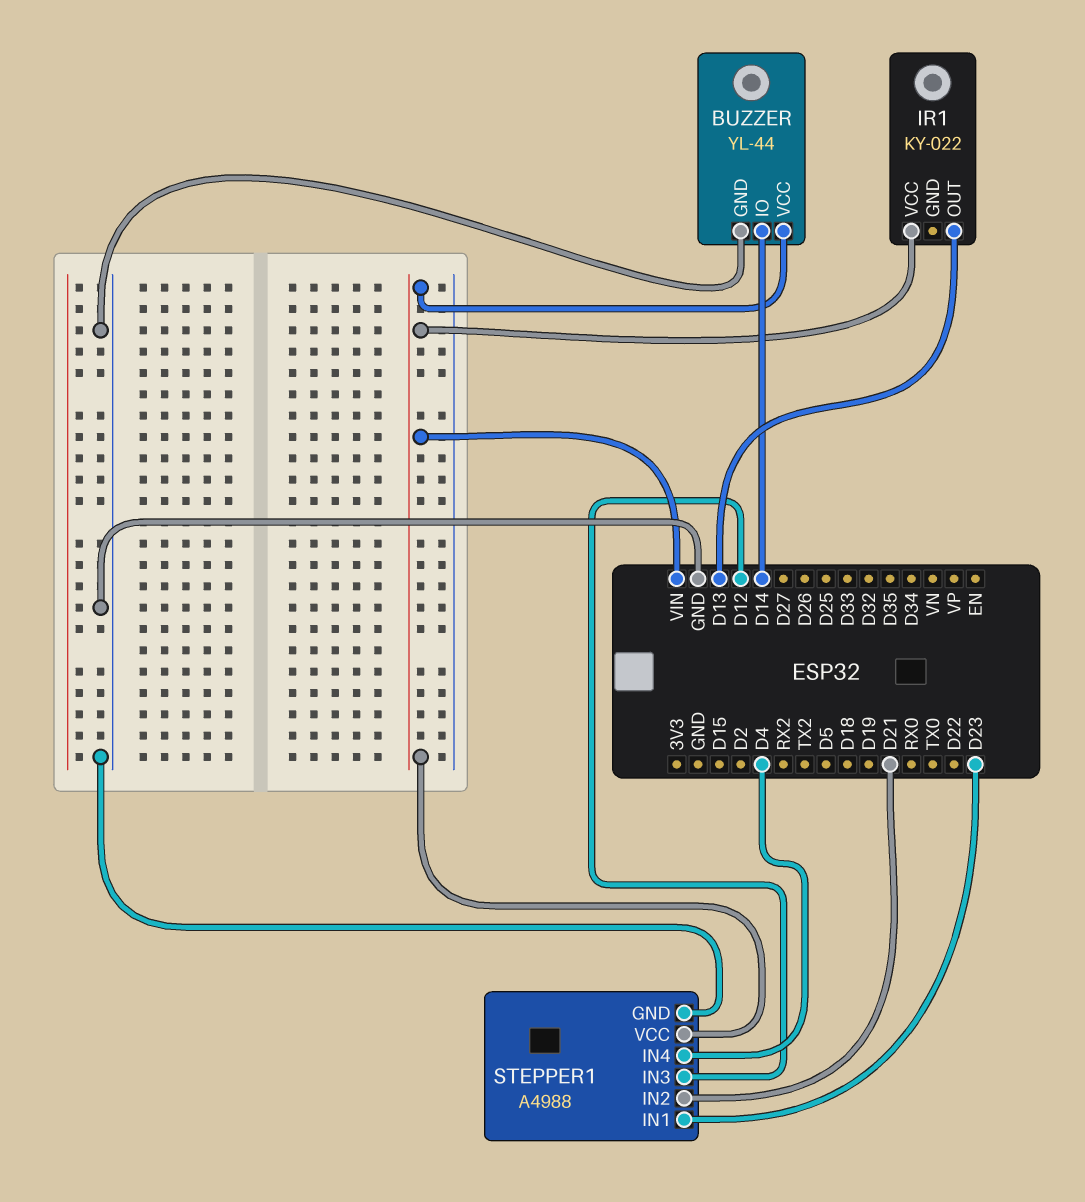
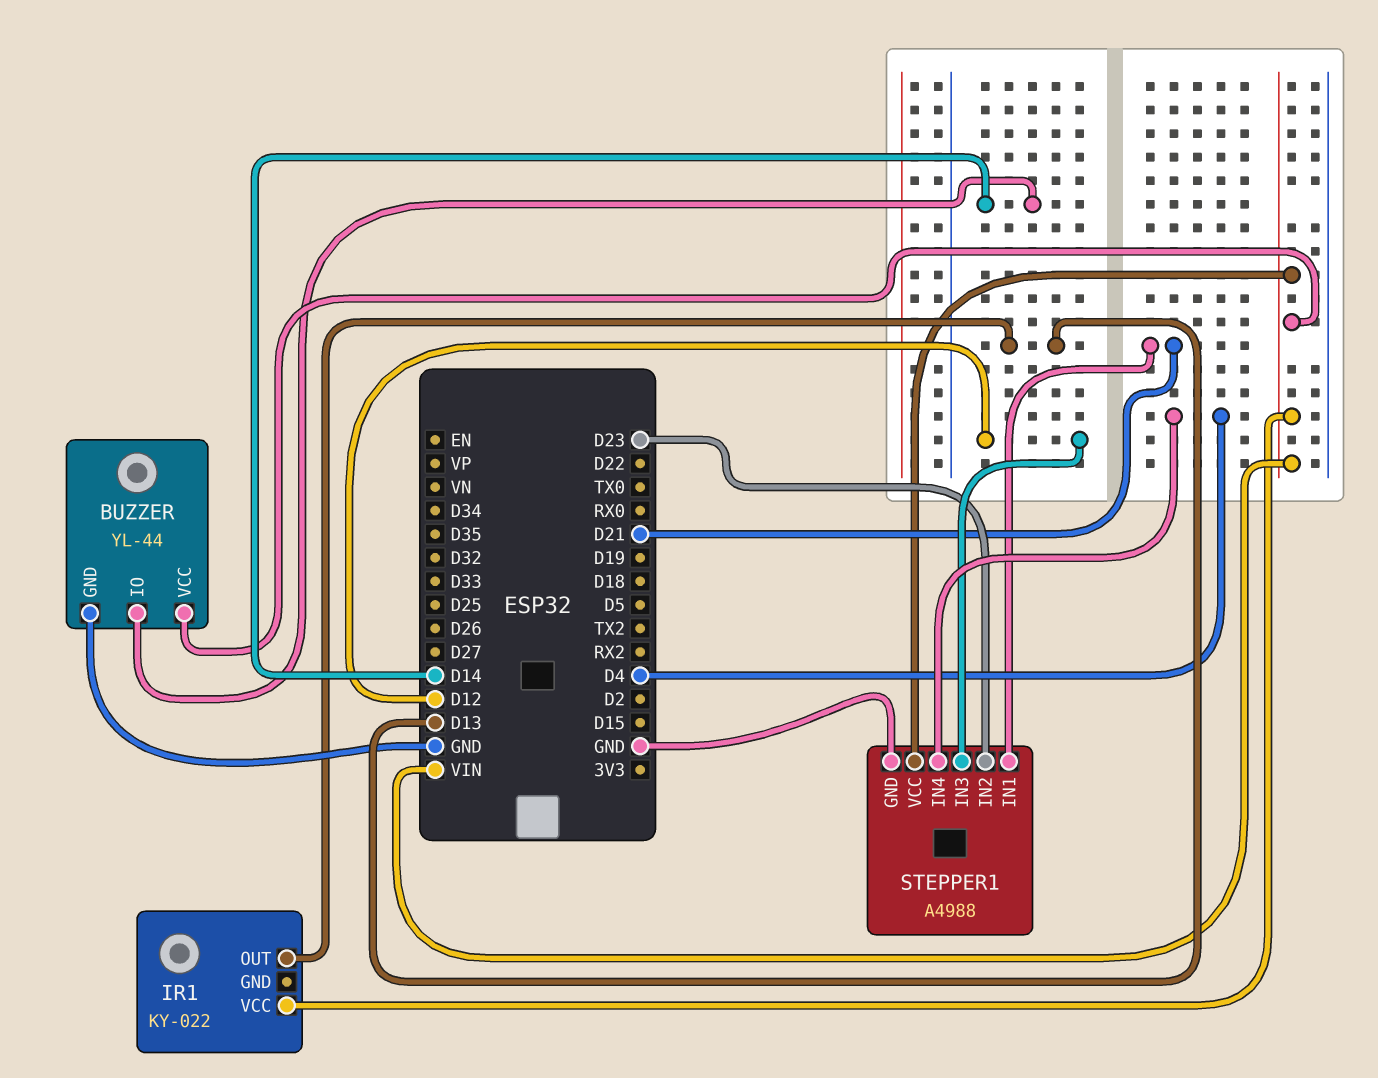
STEPPER1 pin IN1: D23 -> D21
STEPPER1 pin IN2: D21 -> D23

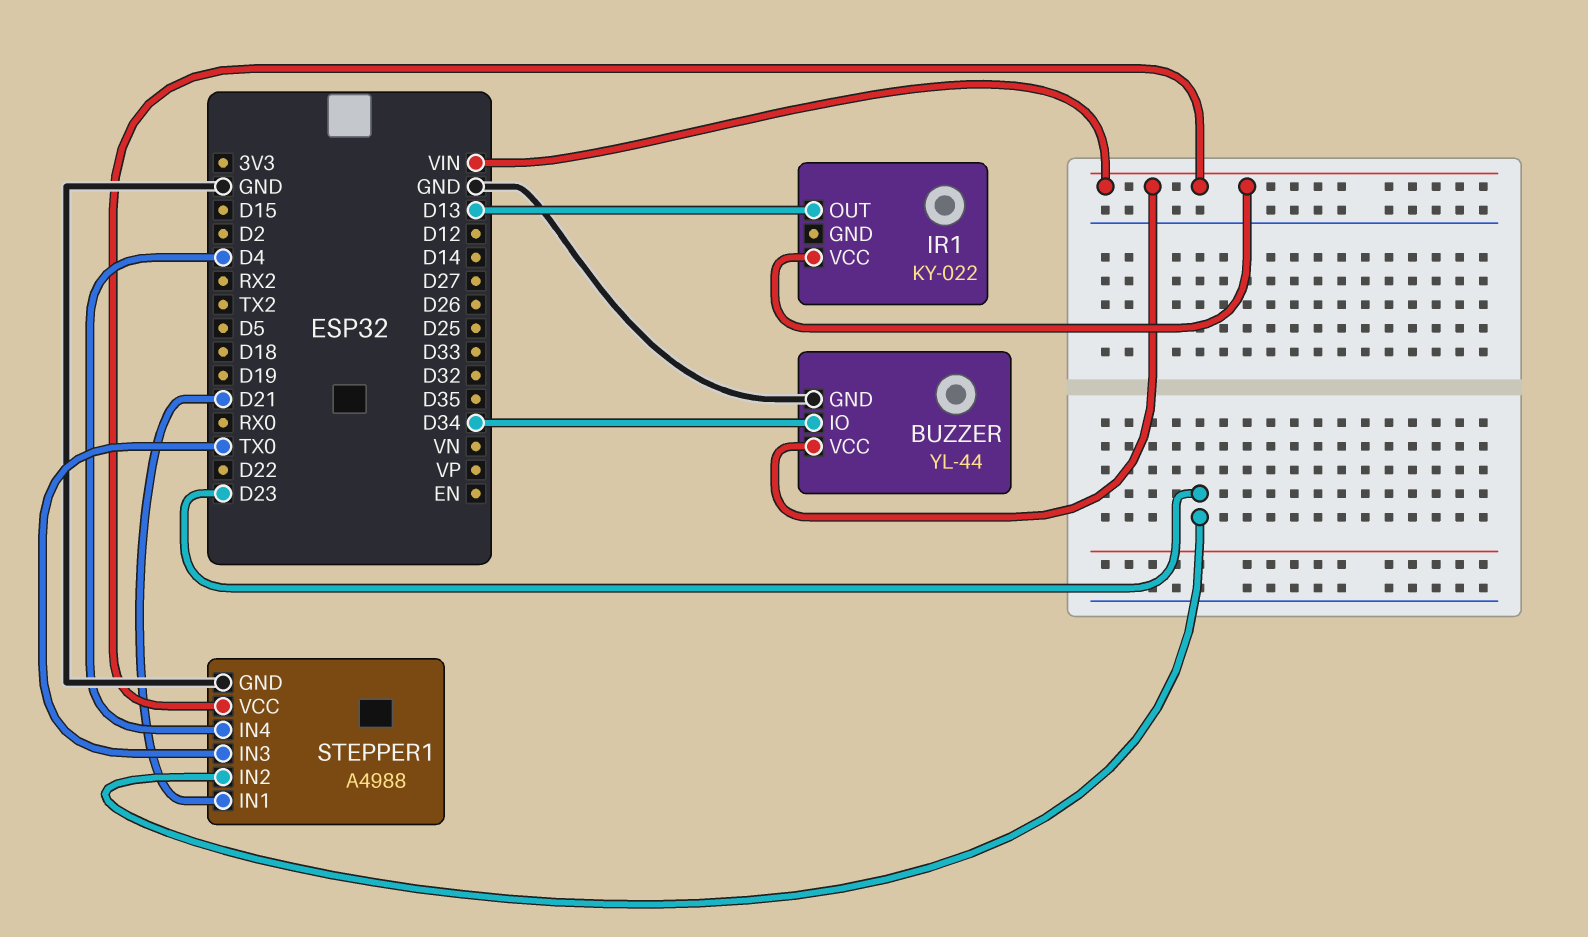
BUZZER pin IO: D14 -> D34
STEPPER1 pin IN3: D12 -> TX0

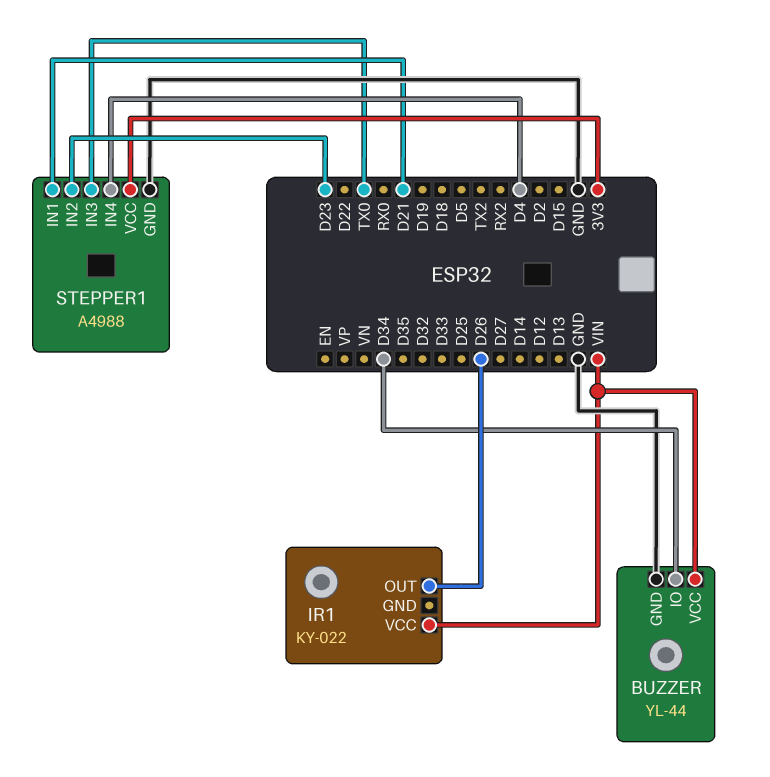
IR1 pin OUT: D13 -> D26
STEPPER1 pin VCC: VIN -> 3V3

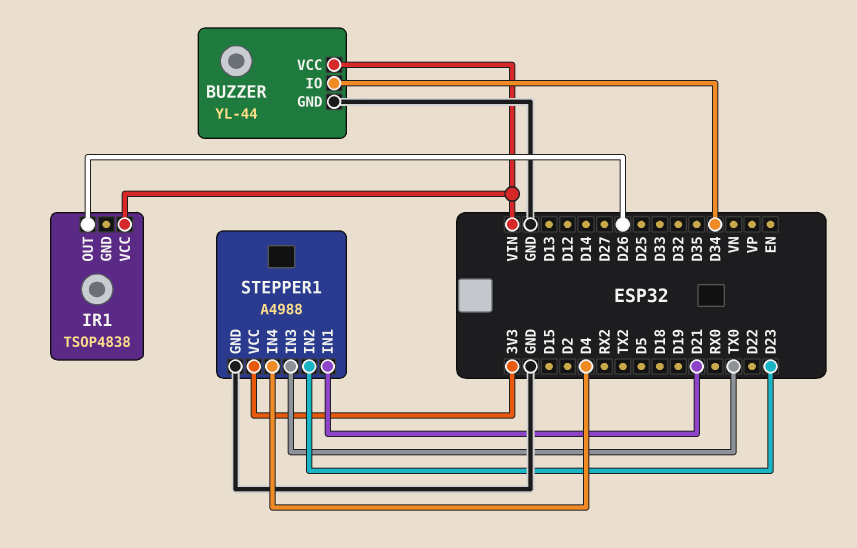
IR1: KY-022 -> TSOP4838

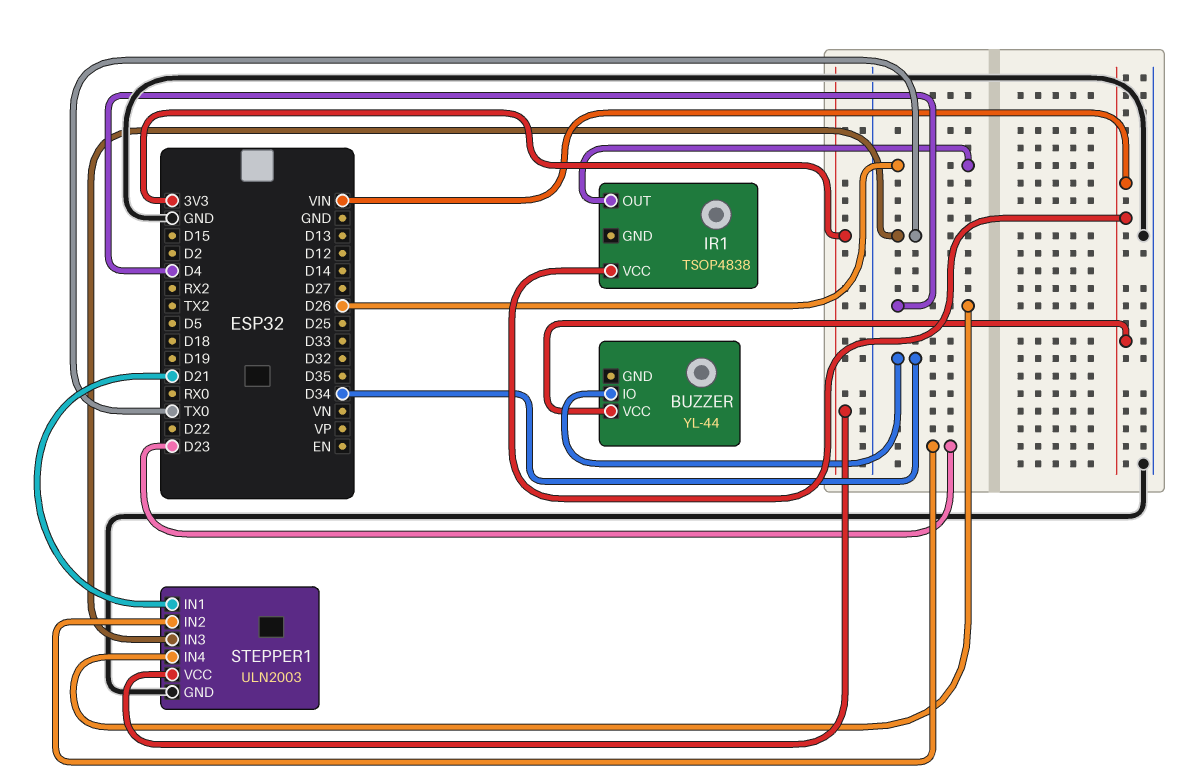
BUZZER pin GND: GND -> none
STEPPER1: A4988 -> ULN2003

